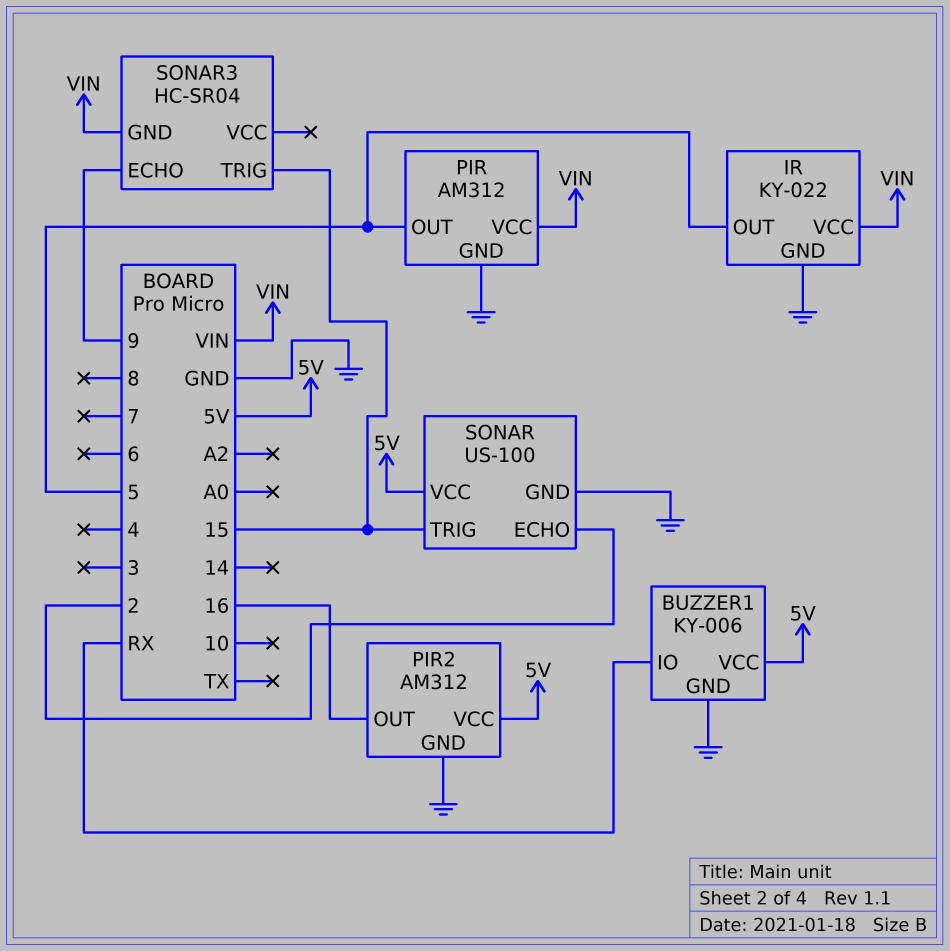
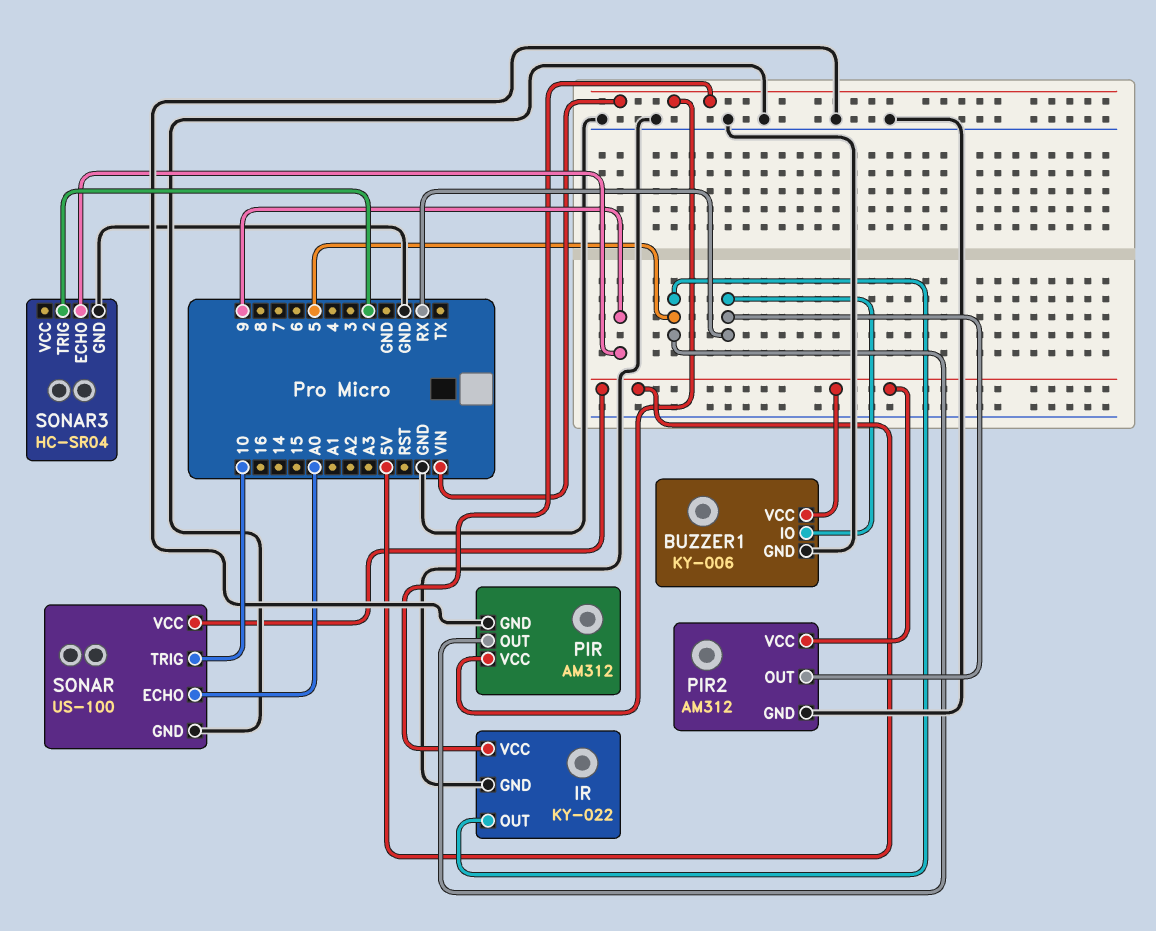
PIR2 pin OUT: 16 -> RX
SONAR pin ECHO: 2 -> A0
SONAR pin TRIG: 15 -> 10
SONAR3 pin GND: VIN -> GND
SONAR3 pin TRIG: 15 -> 2

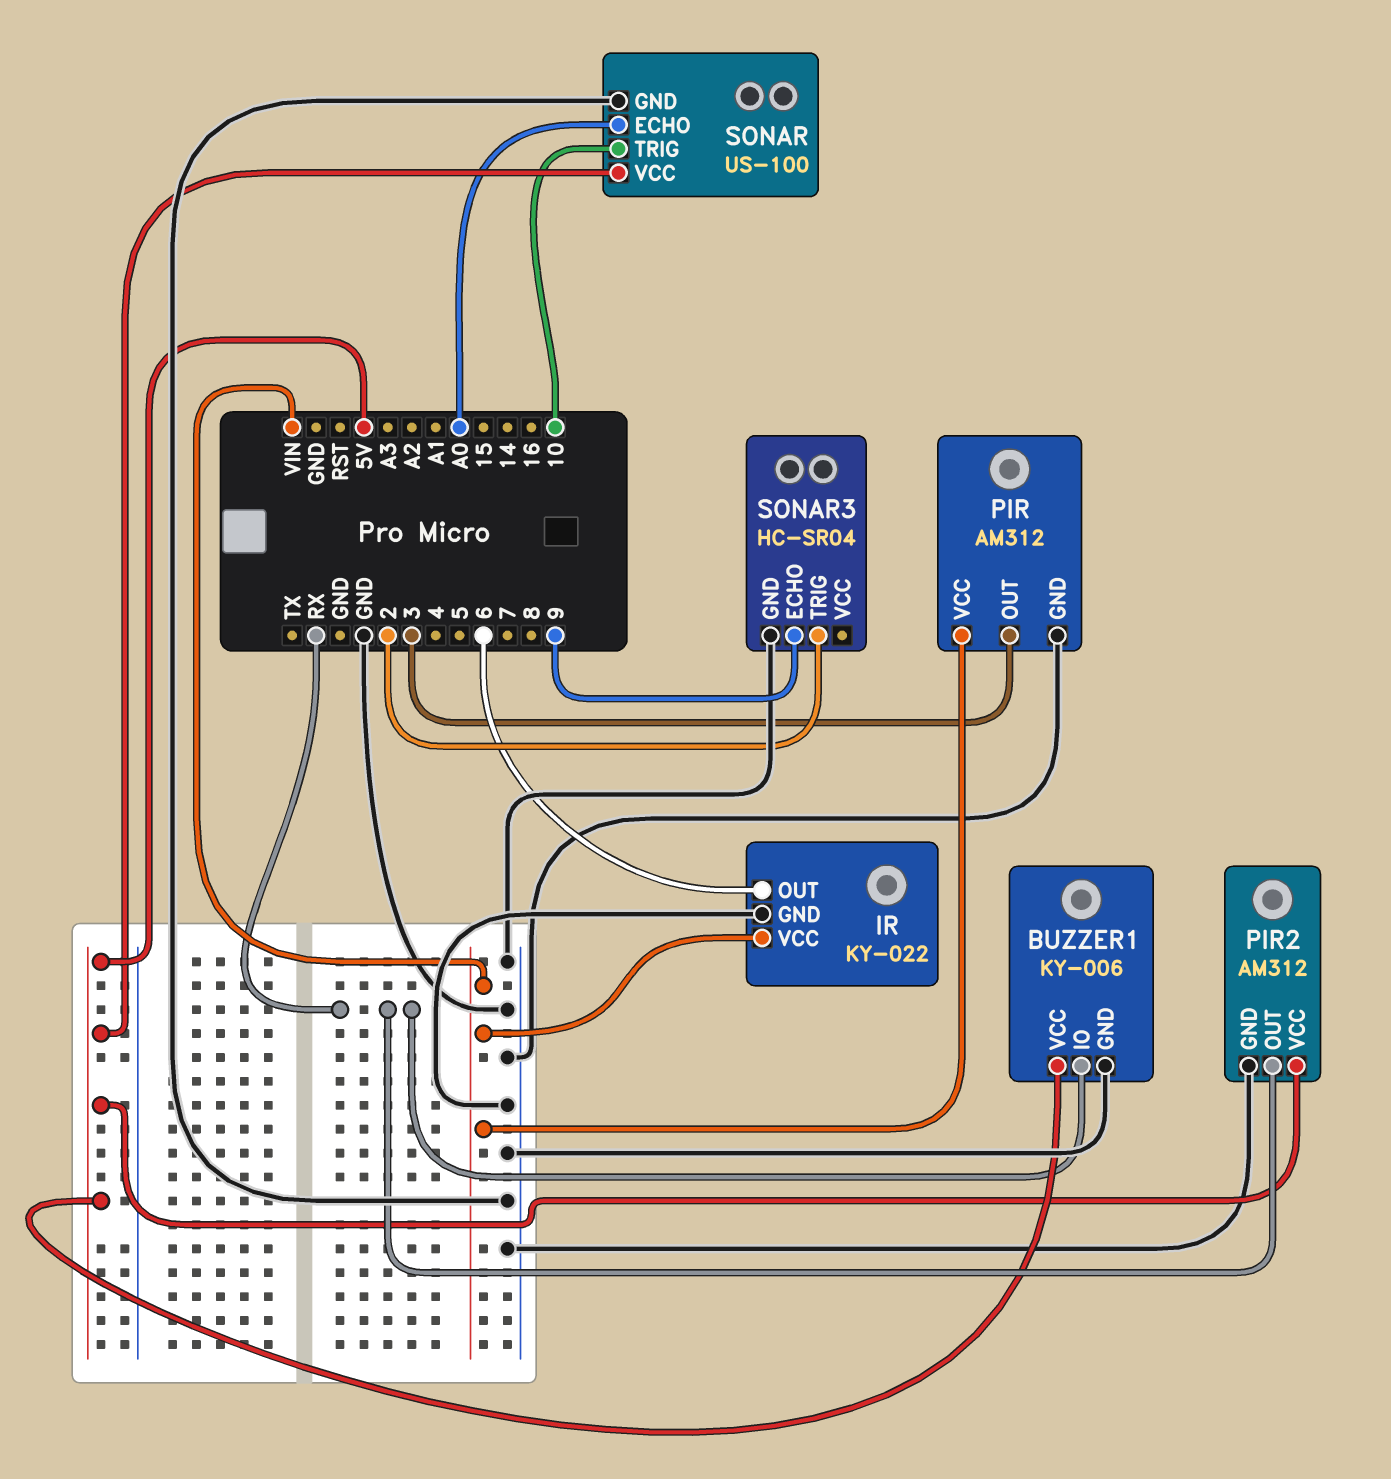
IR pin OUT: 5 -> 6
PIR pin OUT: 5 -> 3

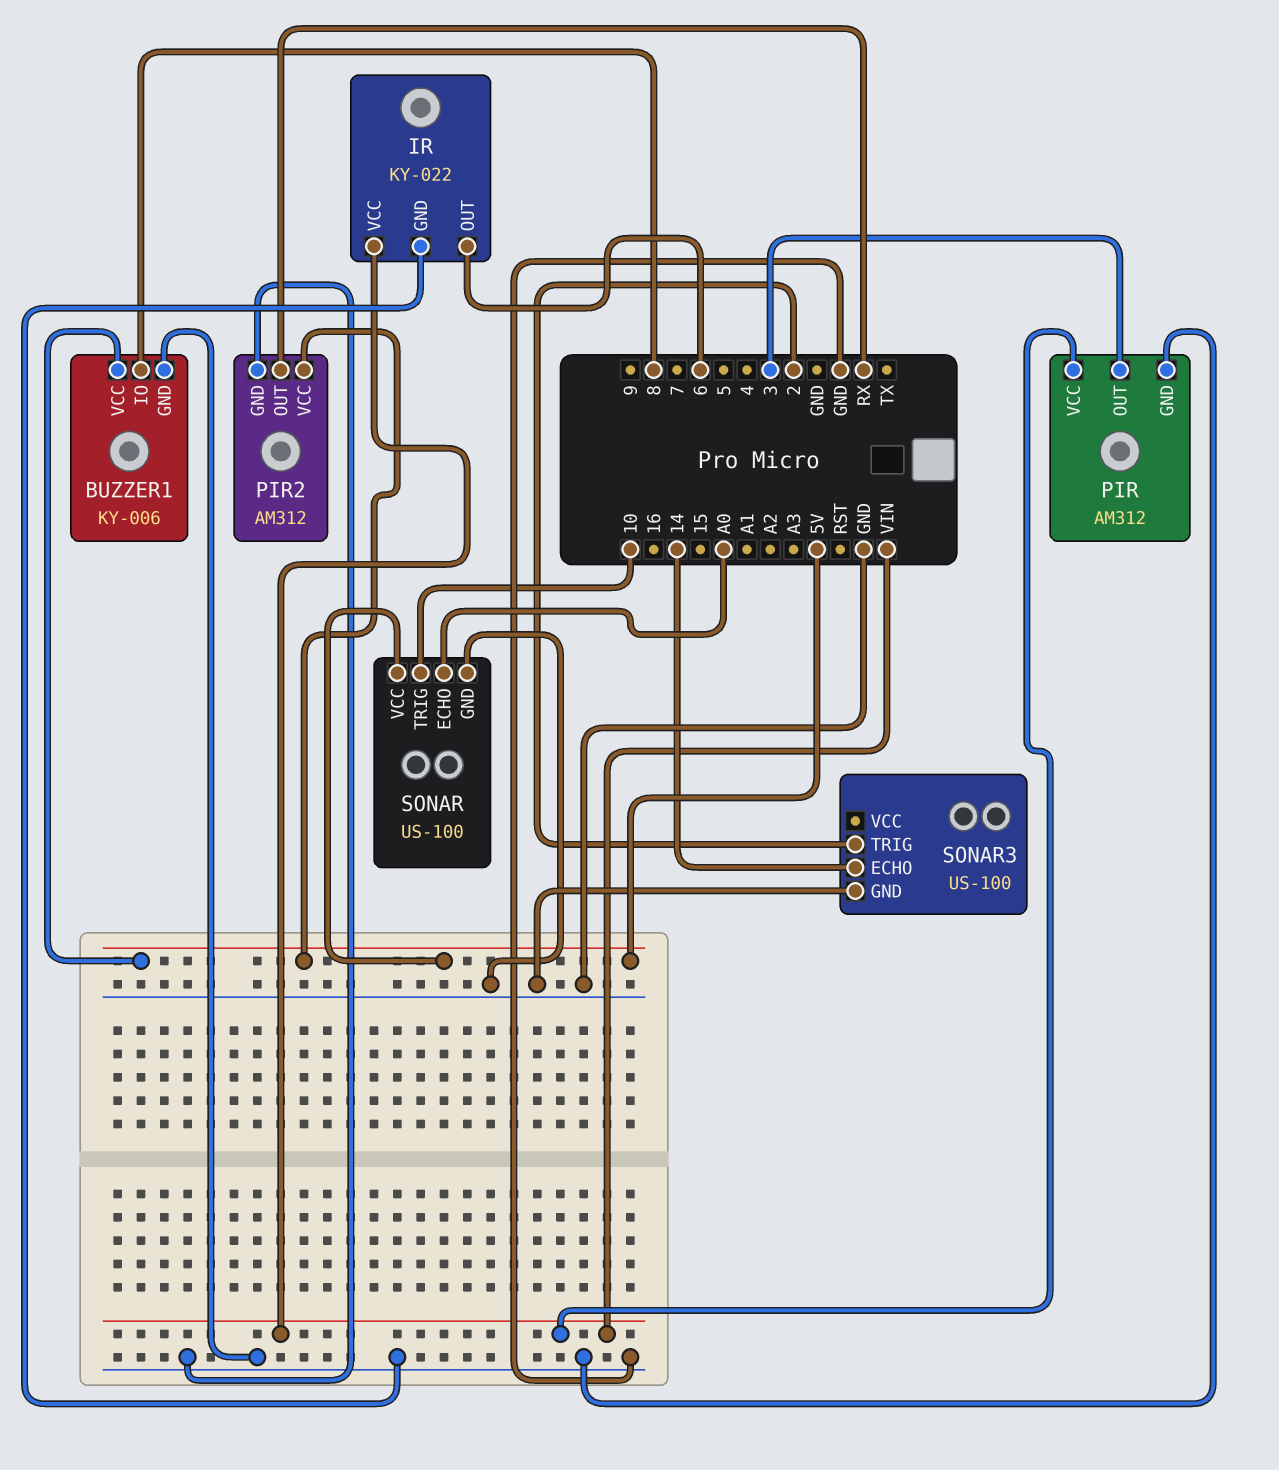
BUZZER1 pin IO: RX -> 8
SONAR3: HC-SR04 -> US-100
SONAR3 pin ECHO: 9 -> 14

